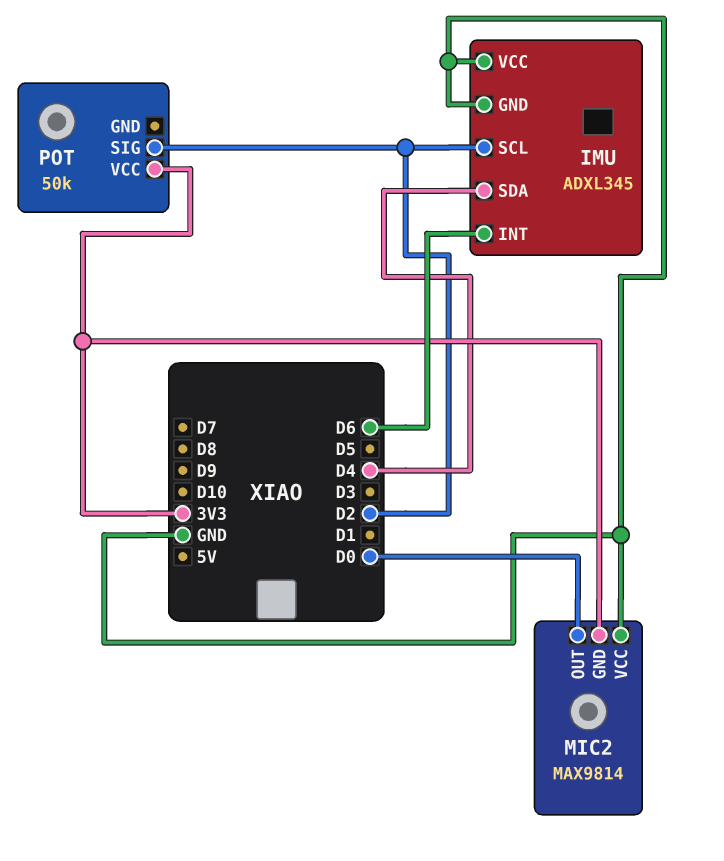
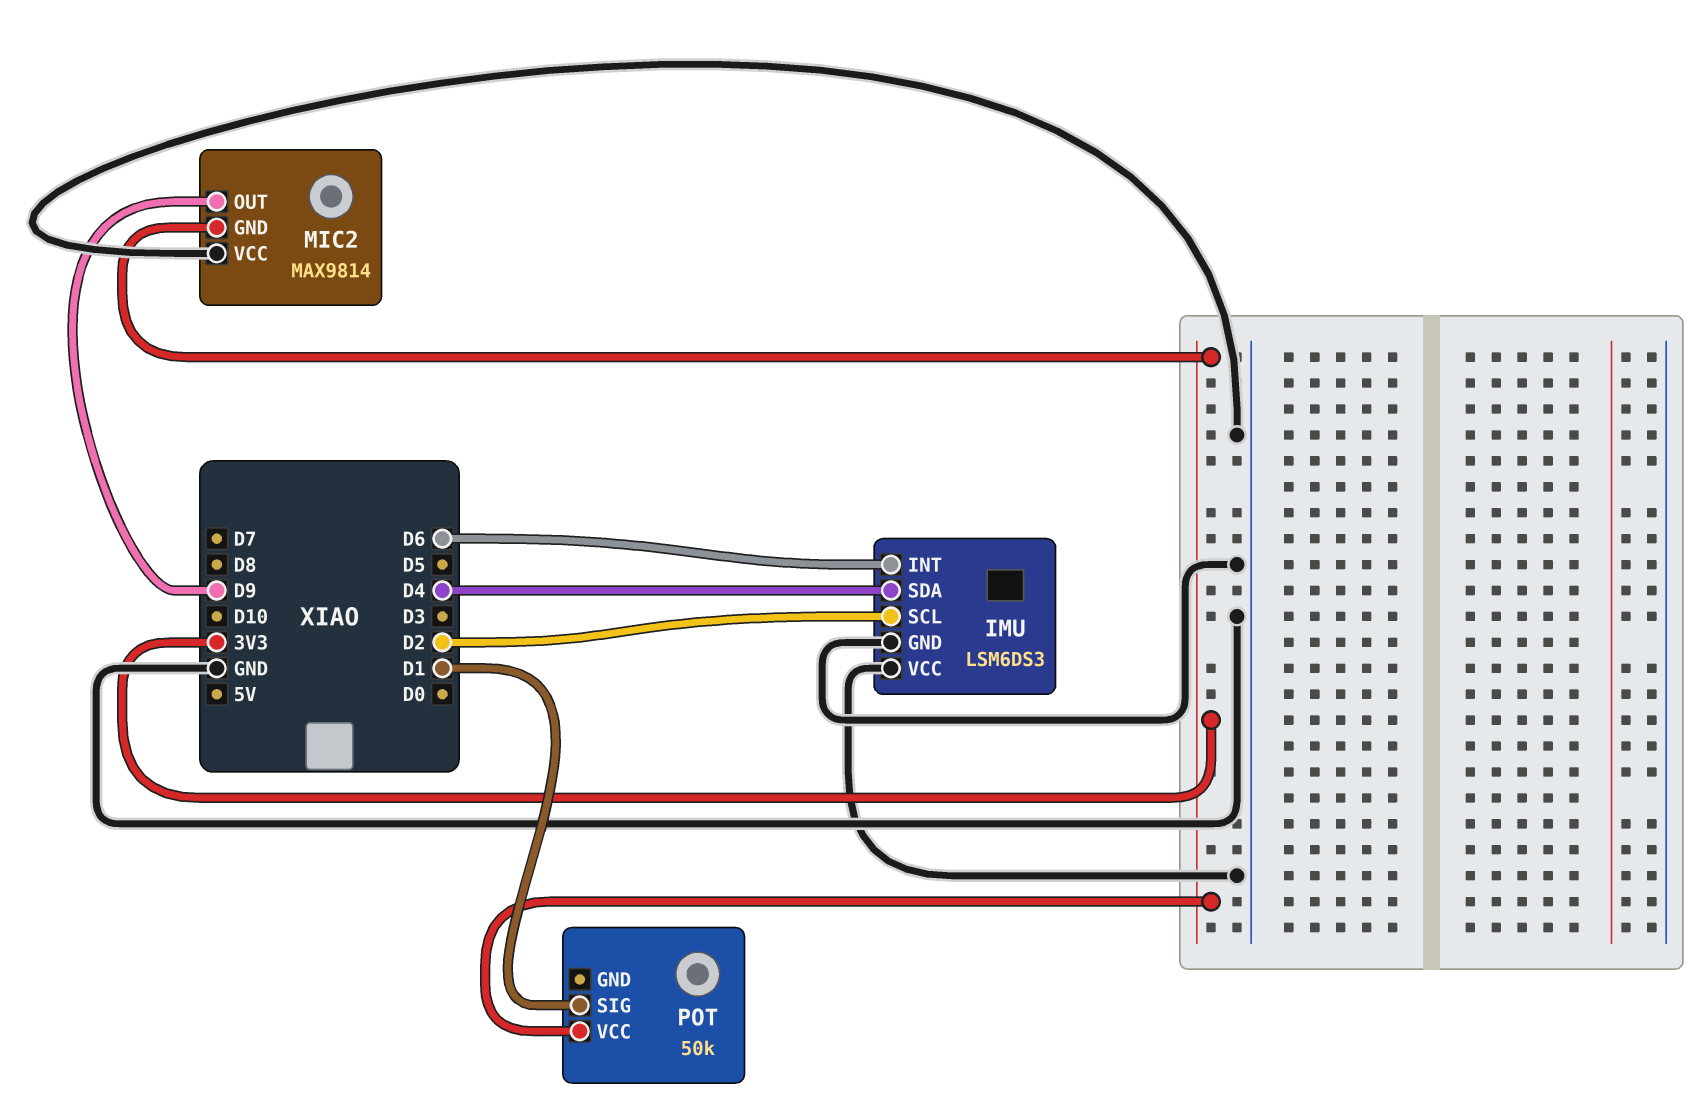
IMU: ADXL345 -> LSM6DS3
MIC2 pin OUT: D0 -> D9
POT pin SIG: D2 -> D1

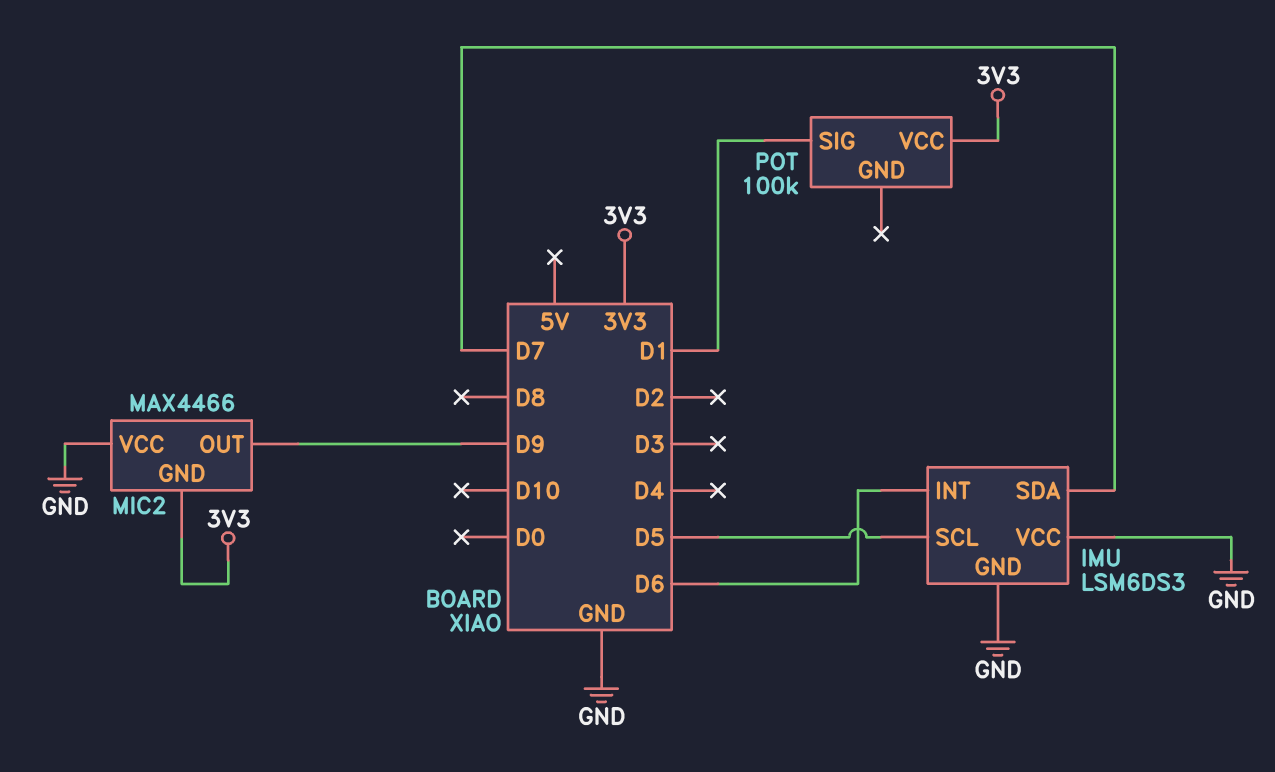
IMU pin SCL: D2 -> D5
IMU pin SDA: D4 -> D7
MIC2: MAX9814 -> MAX4466
POT: 50k -> 100k

